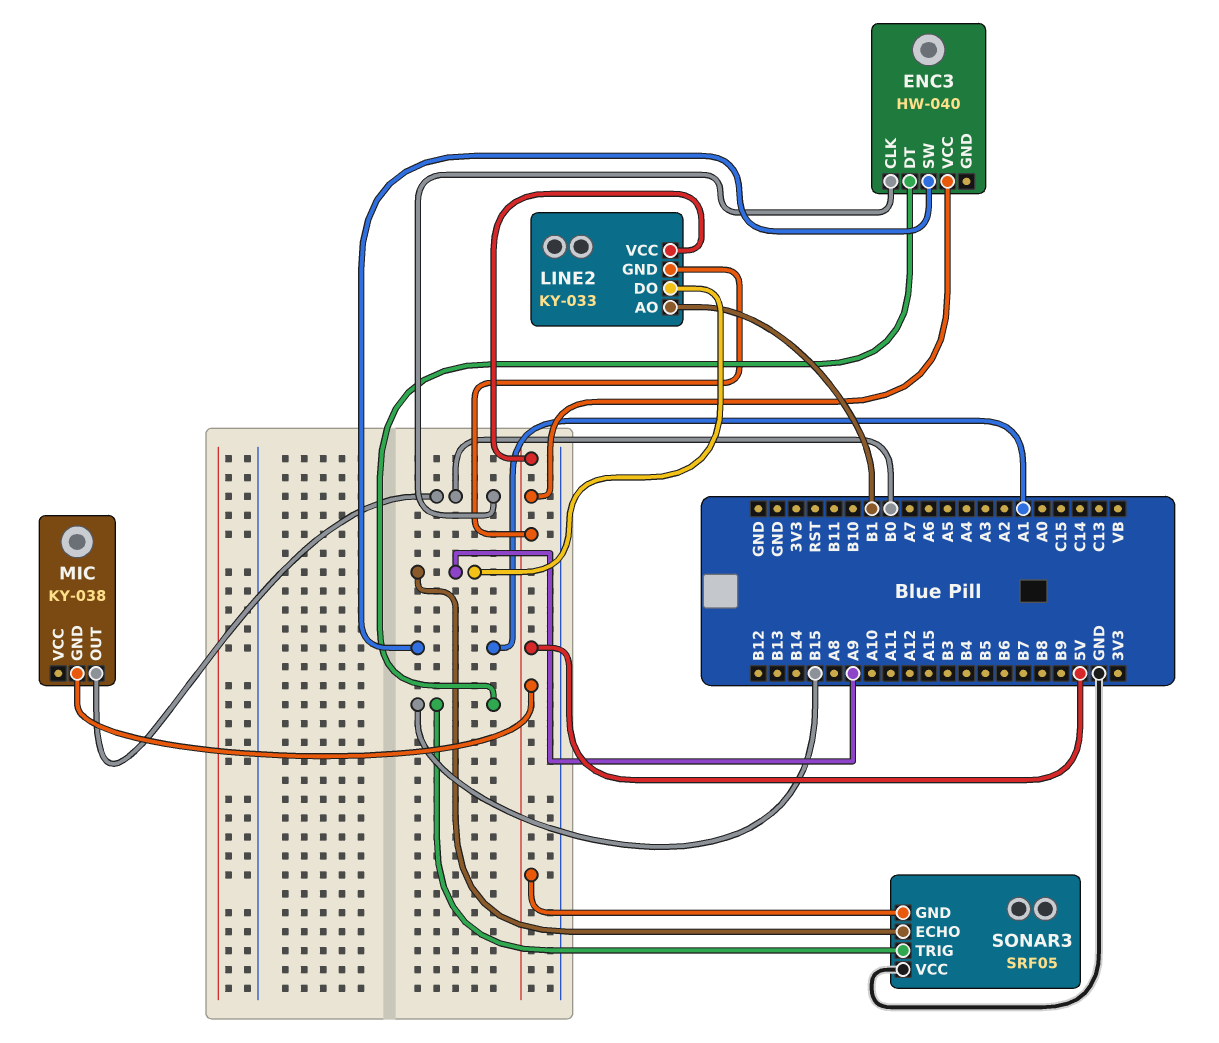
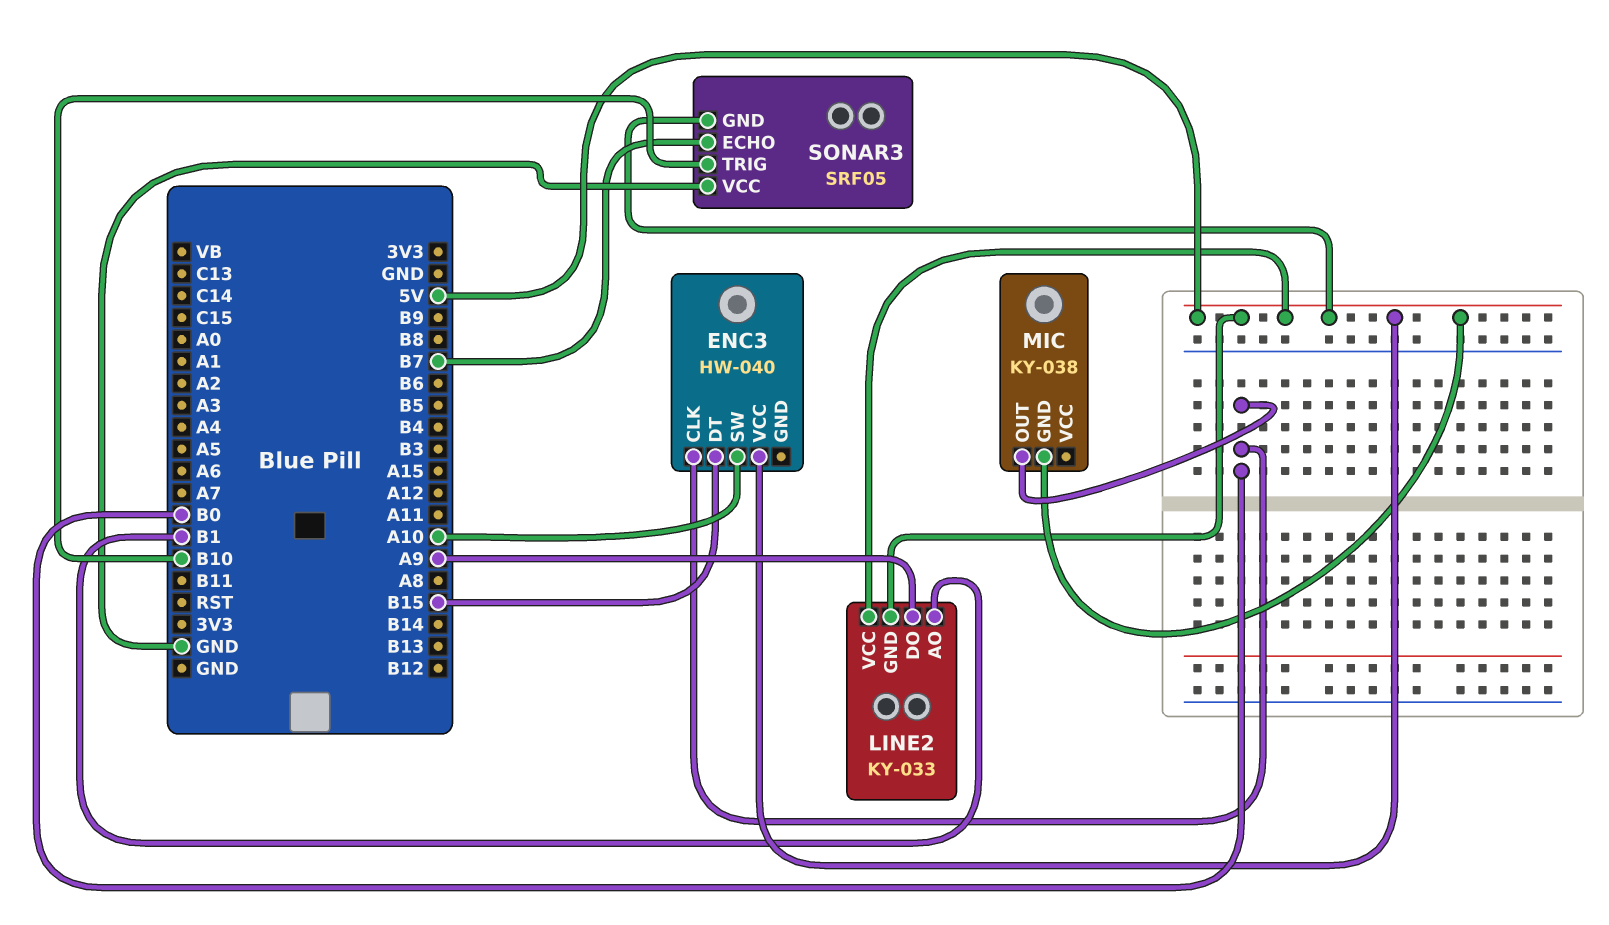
ENC3 pin SW: A1 -> A10
SONAR3 pin ECHO: A9 -> B7
SONAR3 pin TRIG: B15 -> B10

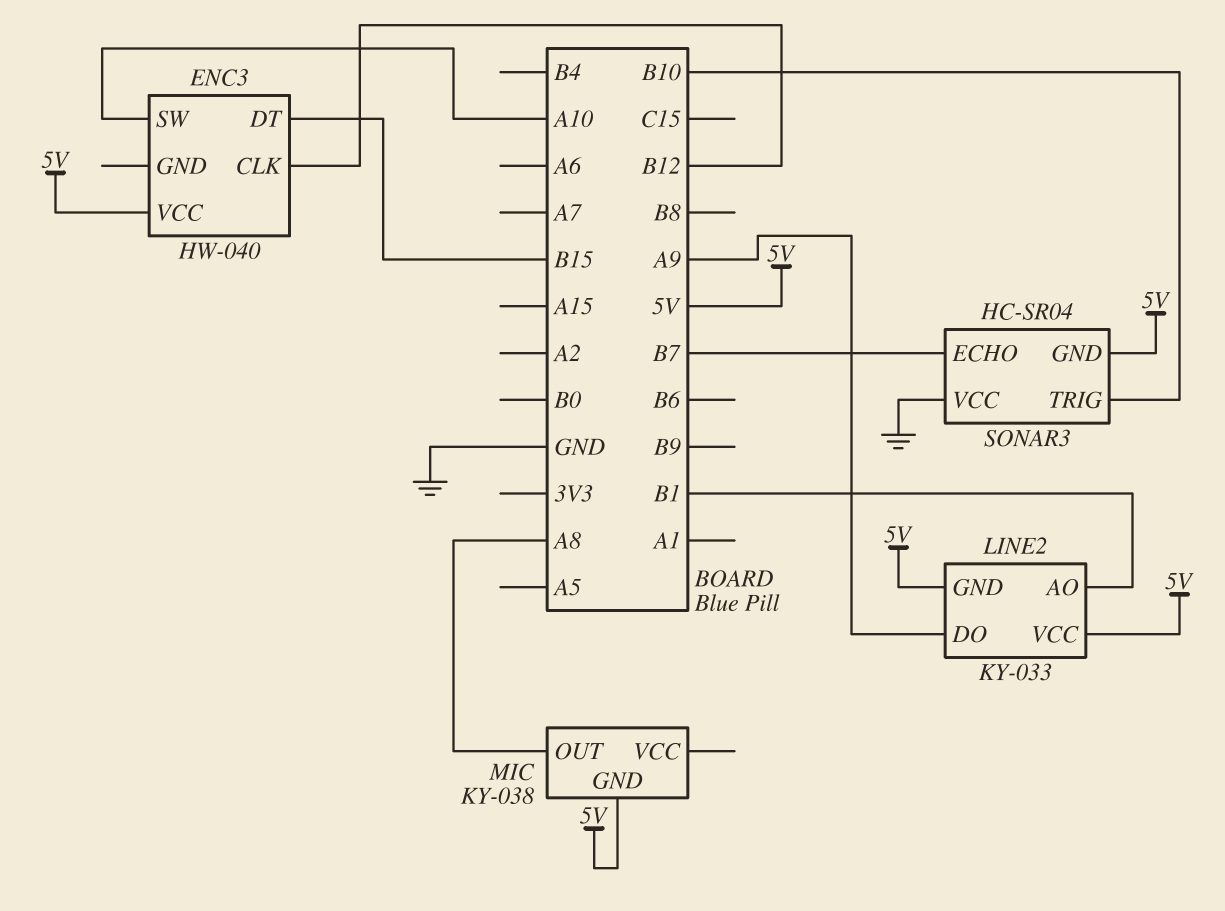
ENC3 pin CLK: B0 -> B12
MIC pin OUT: B0 -> A8
SONAR3: SRF05 -> HC-SR04

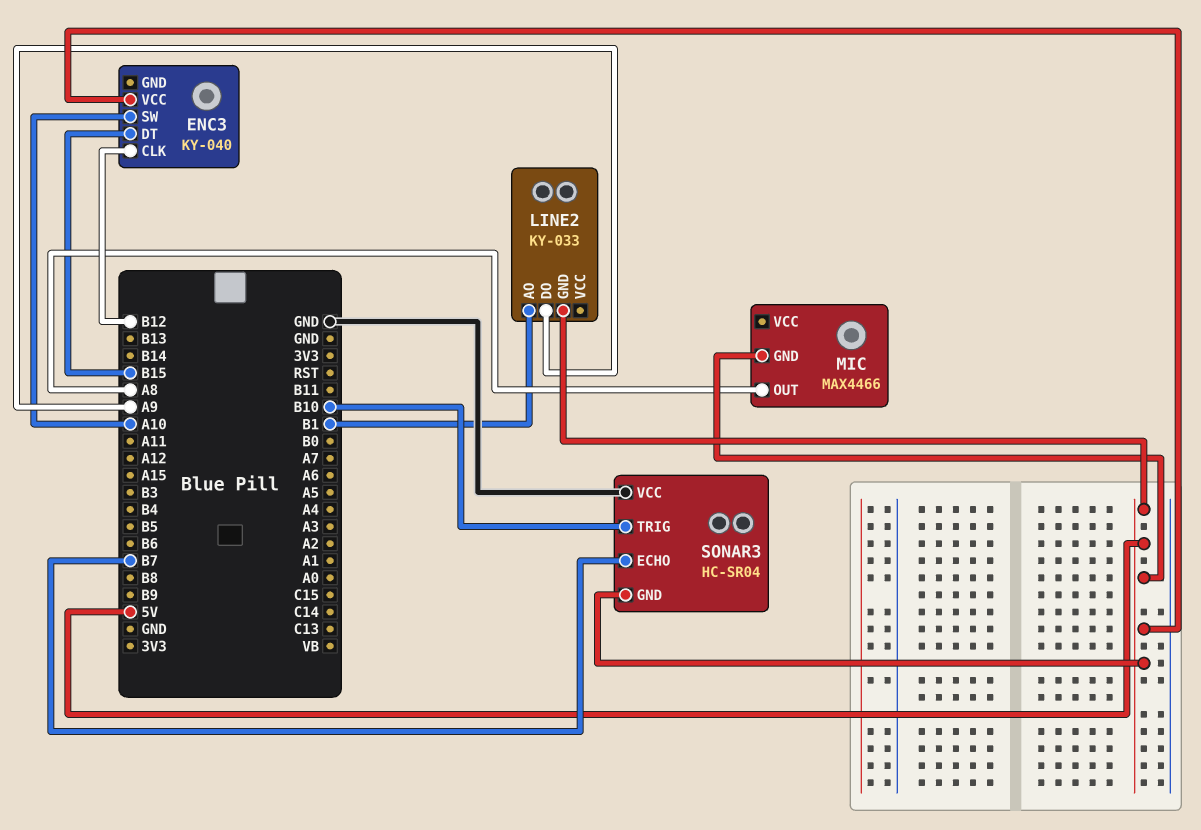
ENC3: HW-040 -> KY-040
LINE2 pin VCC: 5V -> none
MIC: KY-038 -> MAX4466

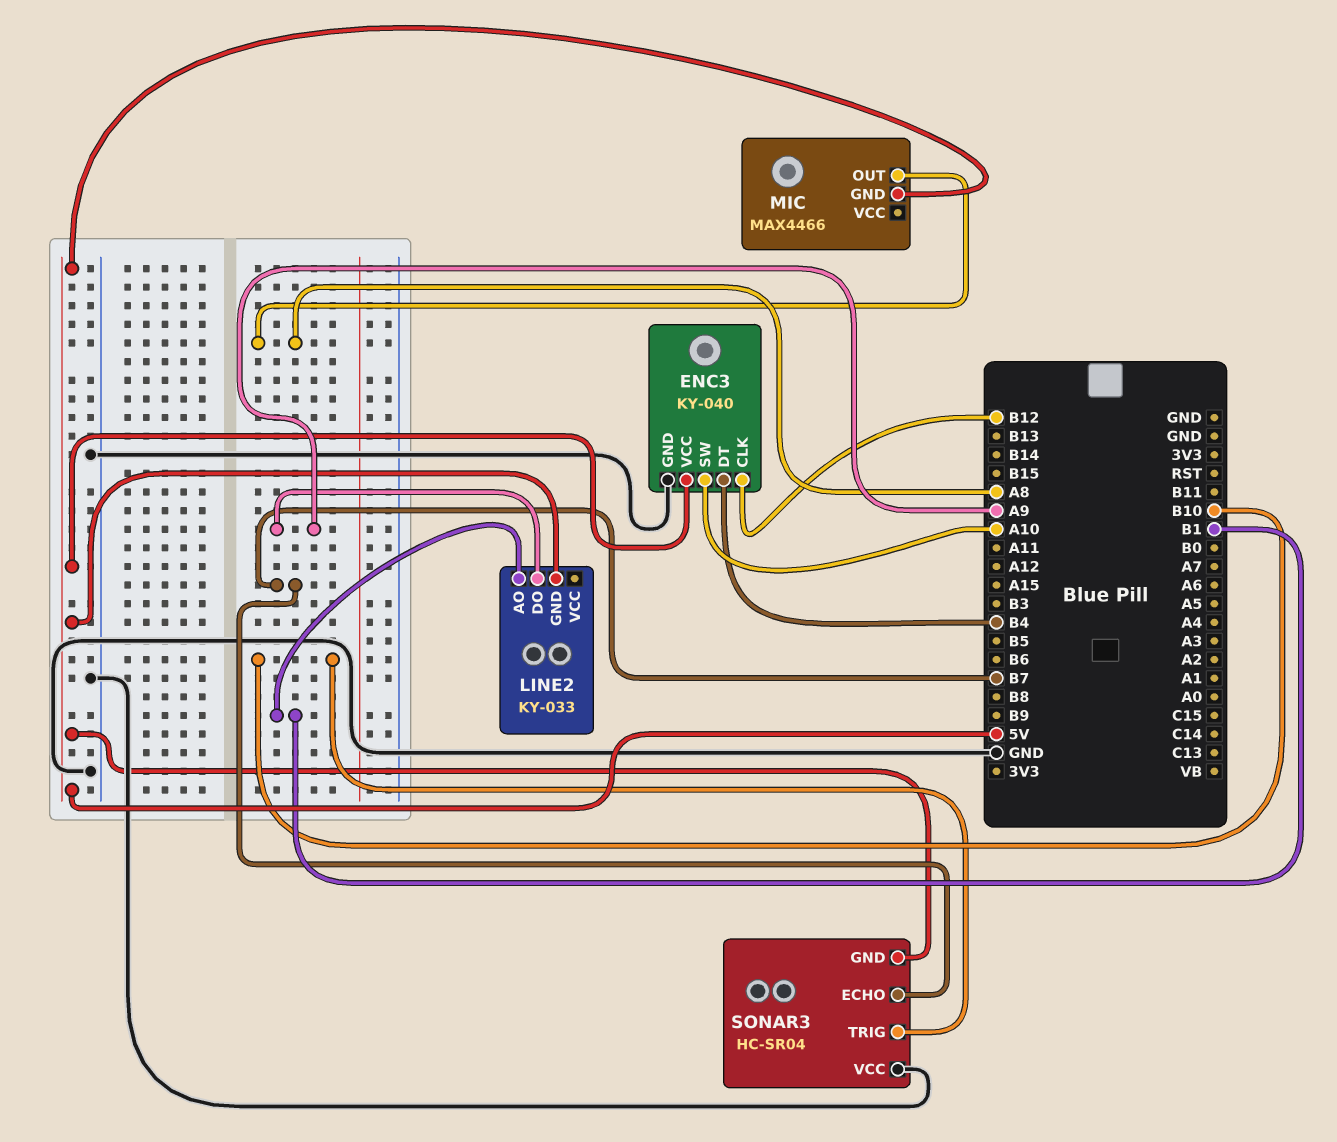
ENC3 pin DT: B15 -> B4
ENC3 pin GND: none -> GND

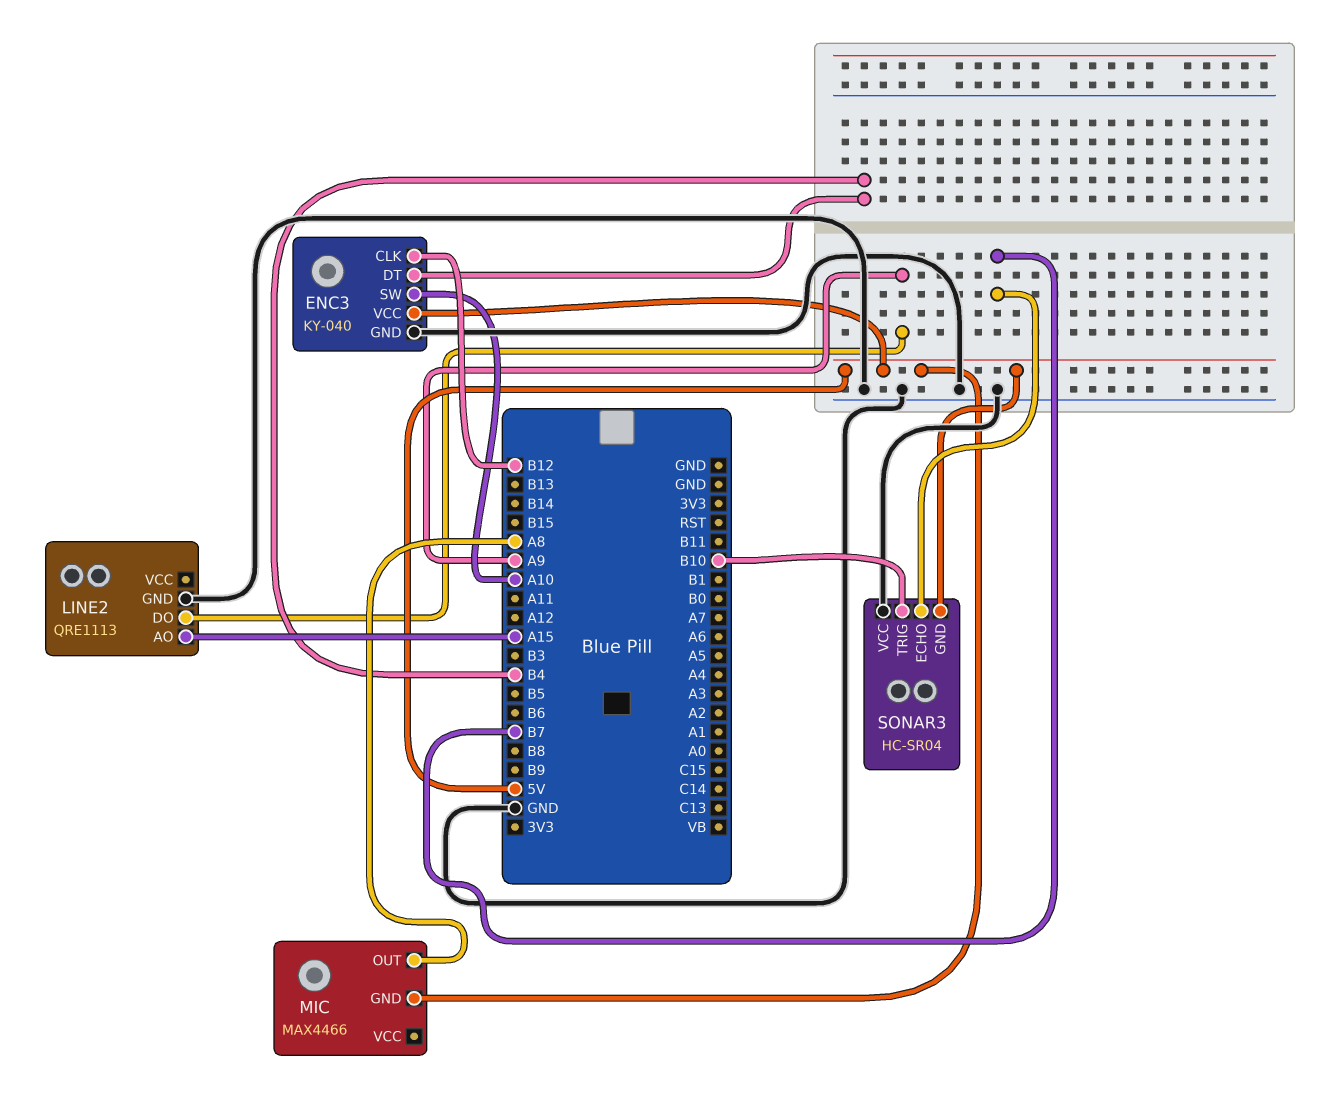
LINE2: KY-033 -> QRE1113
LINE2 pin AO: B1 -> A15
LINE2 pin GND: 5V -> GND

